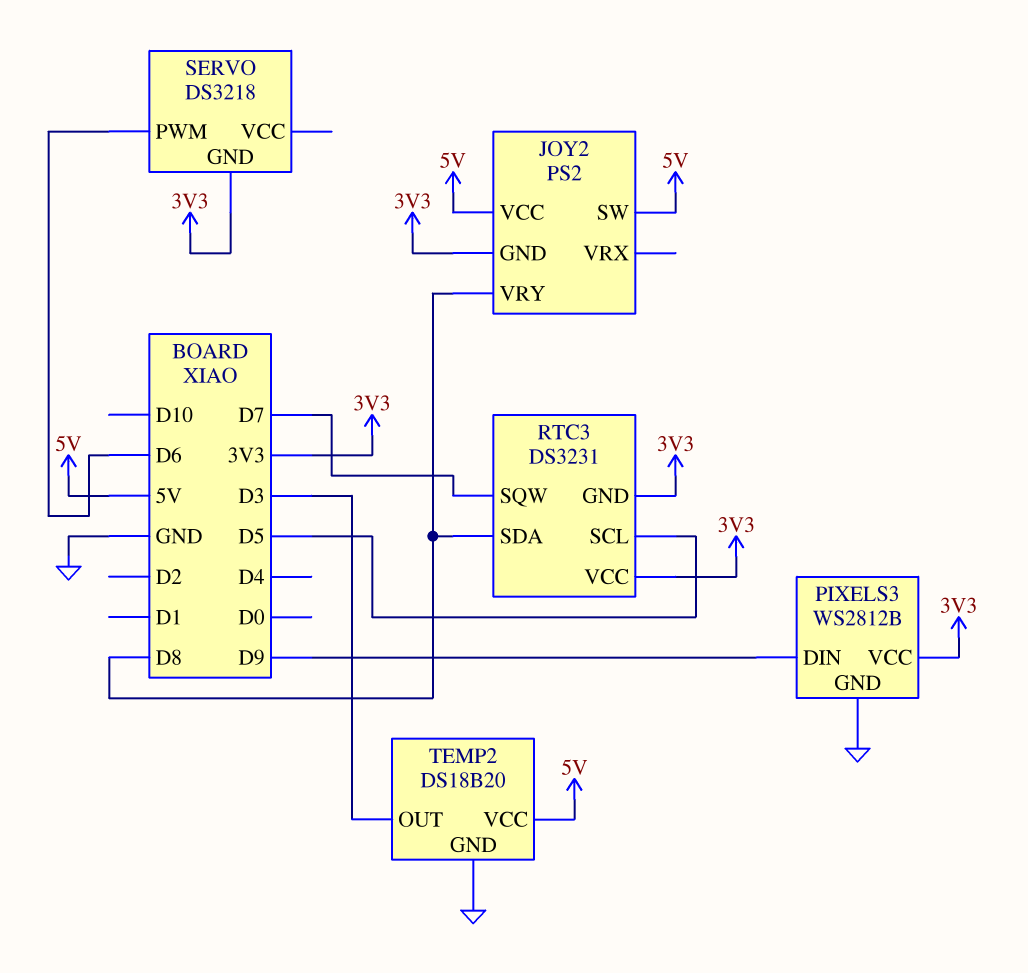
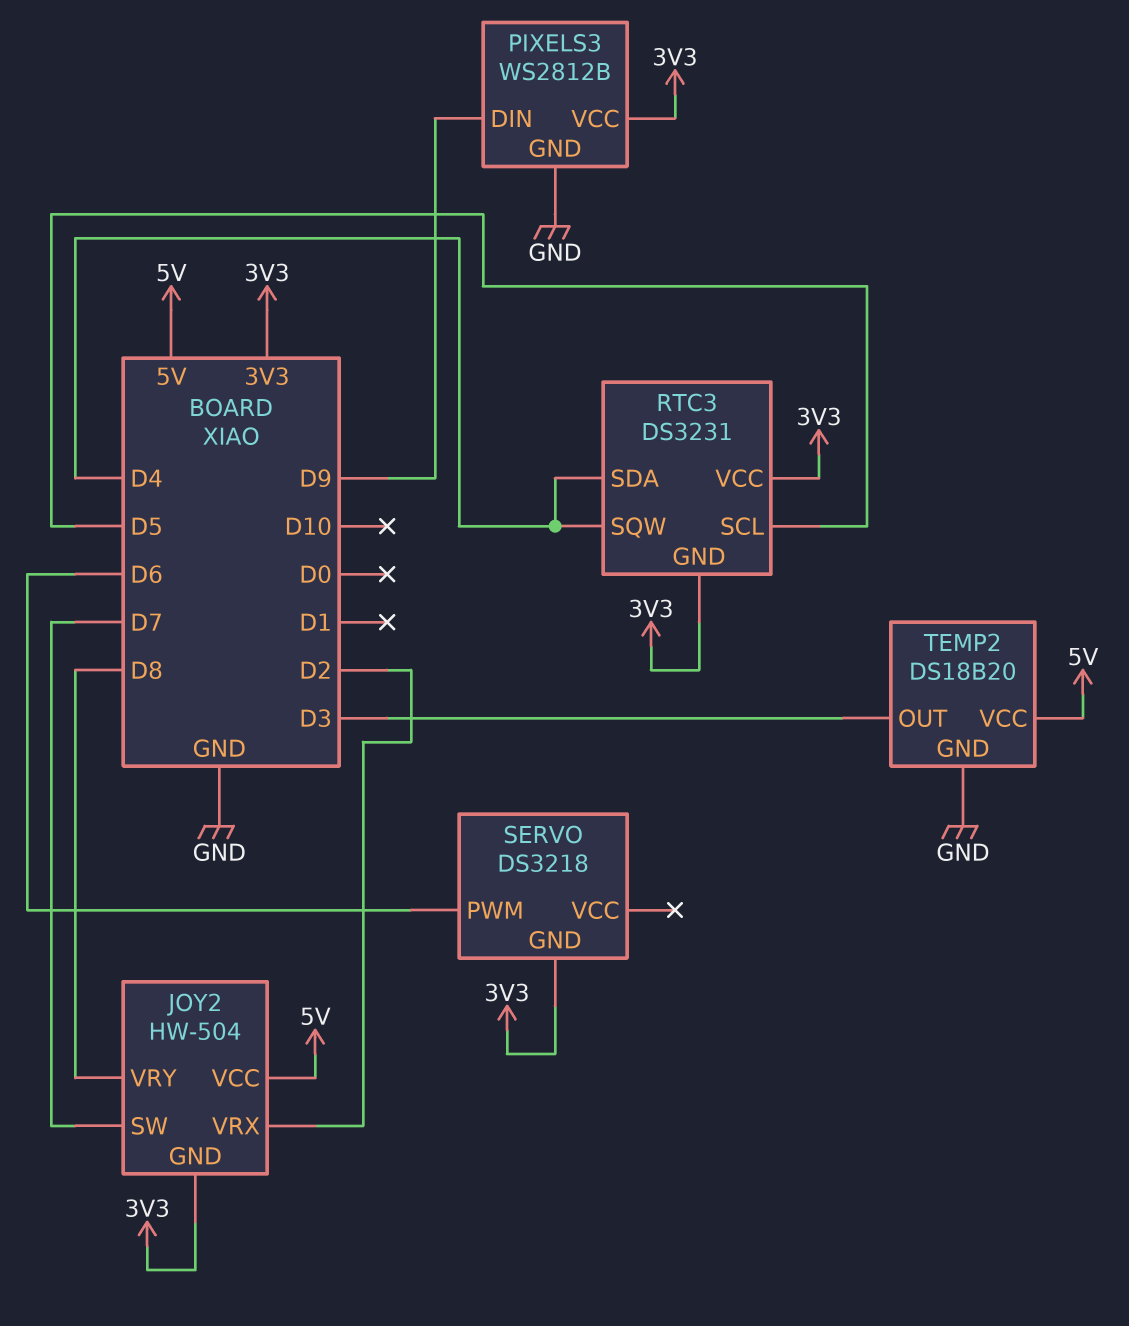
JOY2: PS2 -> HW-504
JOY2 pin SW: 5V -> D7
JOY2 pin VRX: none -> D2
RTC3 pin SDA: D8 -> D4
RTC3 pin SQW: D7 -> D4

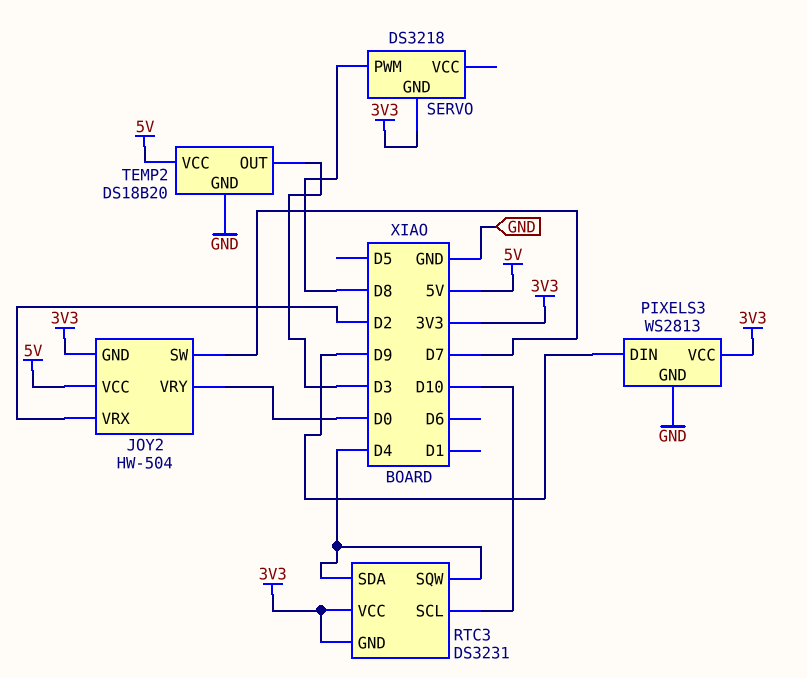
JOY2 pin VRY: D8 -> D0
PIXELS3: WS2812B -> WS2813
RTC3 pin SCL: D5 -> D10
SERVO pin PWM: D6 -> D8

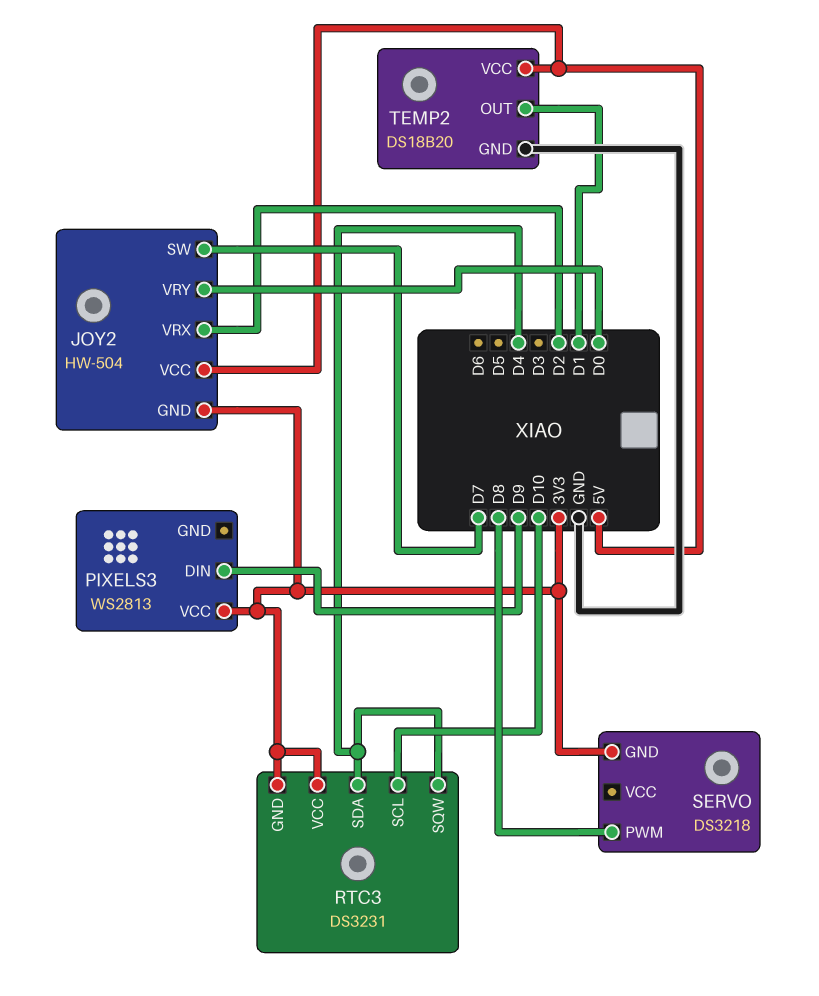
PIXELS3 pin GND: GND -> none
TEMP2 pin OUT: D3 -> D1

